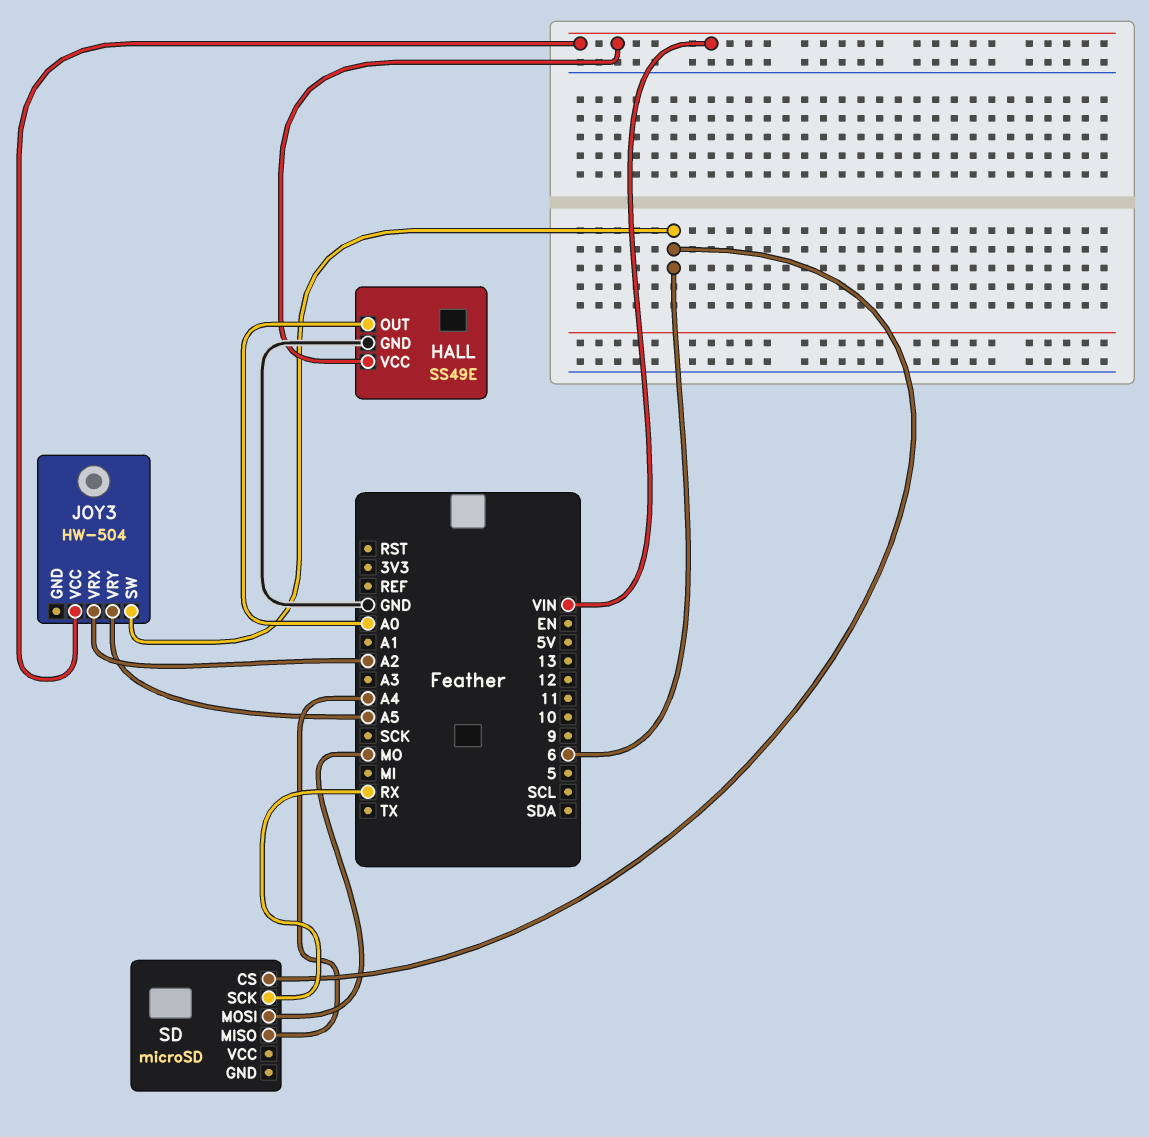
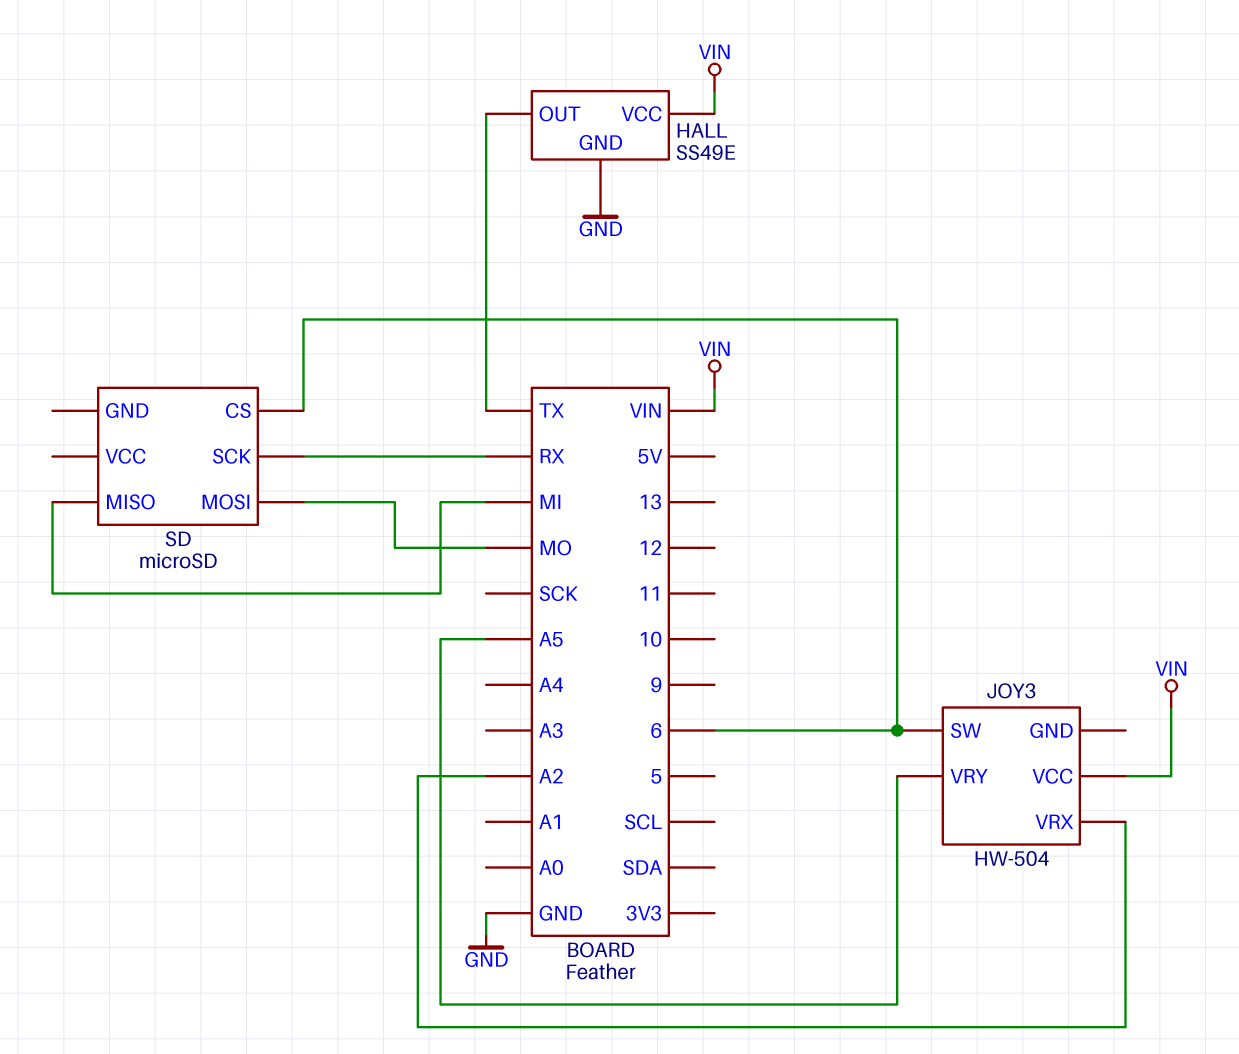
HALL pin OUT: A0 -> TX
SD pin MISO: A4 -> MI

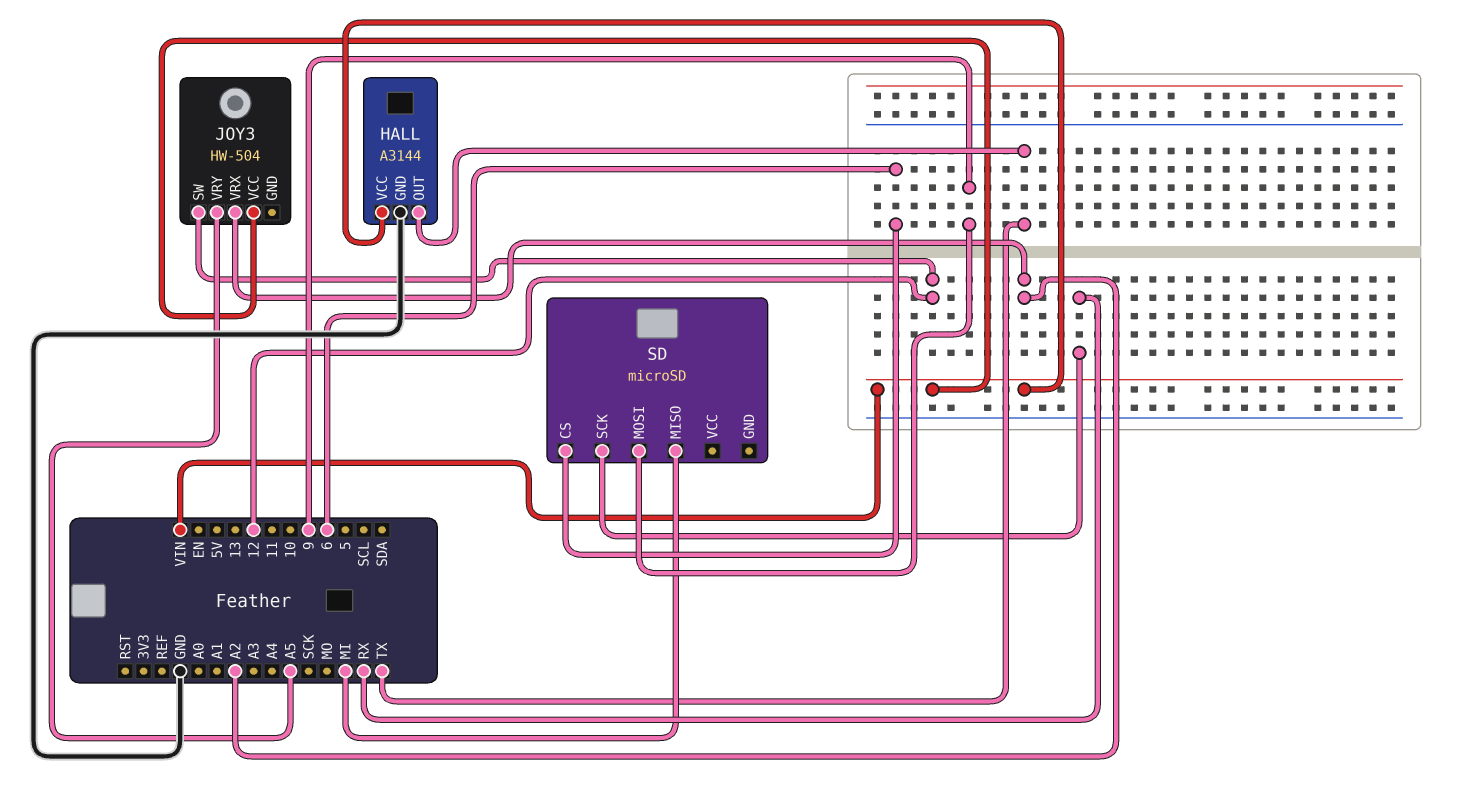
HALL: SS49E -> A3144
JOY3 pin SW: 6 -> 12
SD pin MOSI: MO -> 9

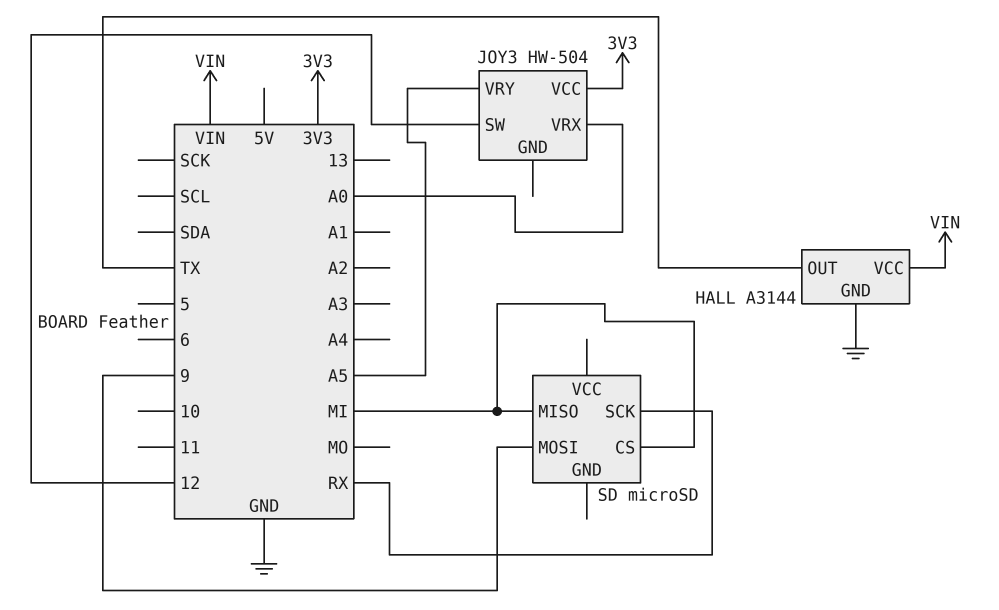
JOY3 pin VCC: VIN -> 3V3
JOY3 pin VRX: A2 -> A0
SD pin CS: 6 -> MI

